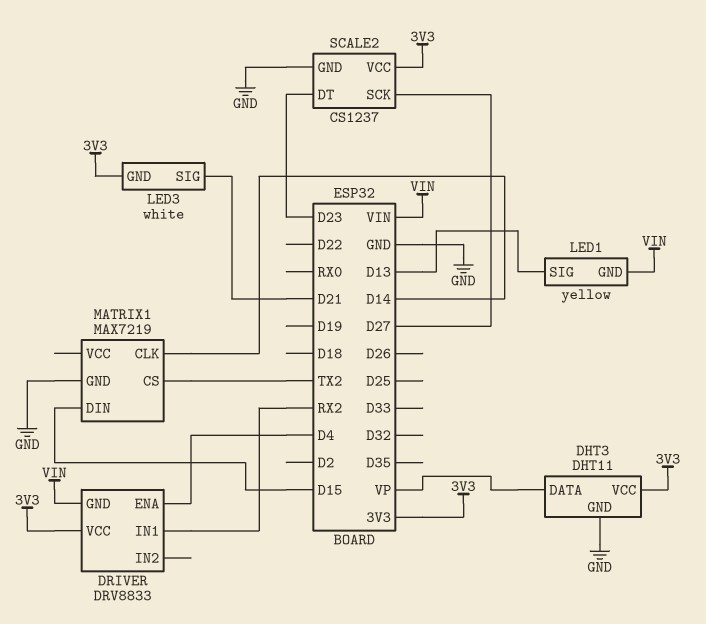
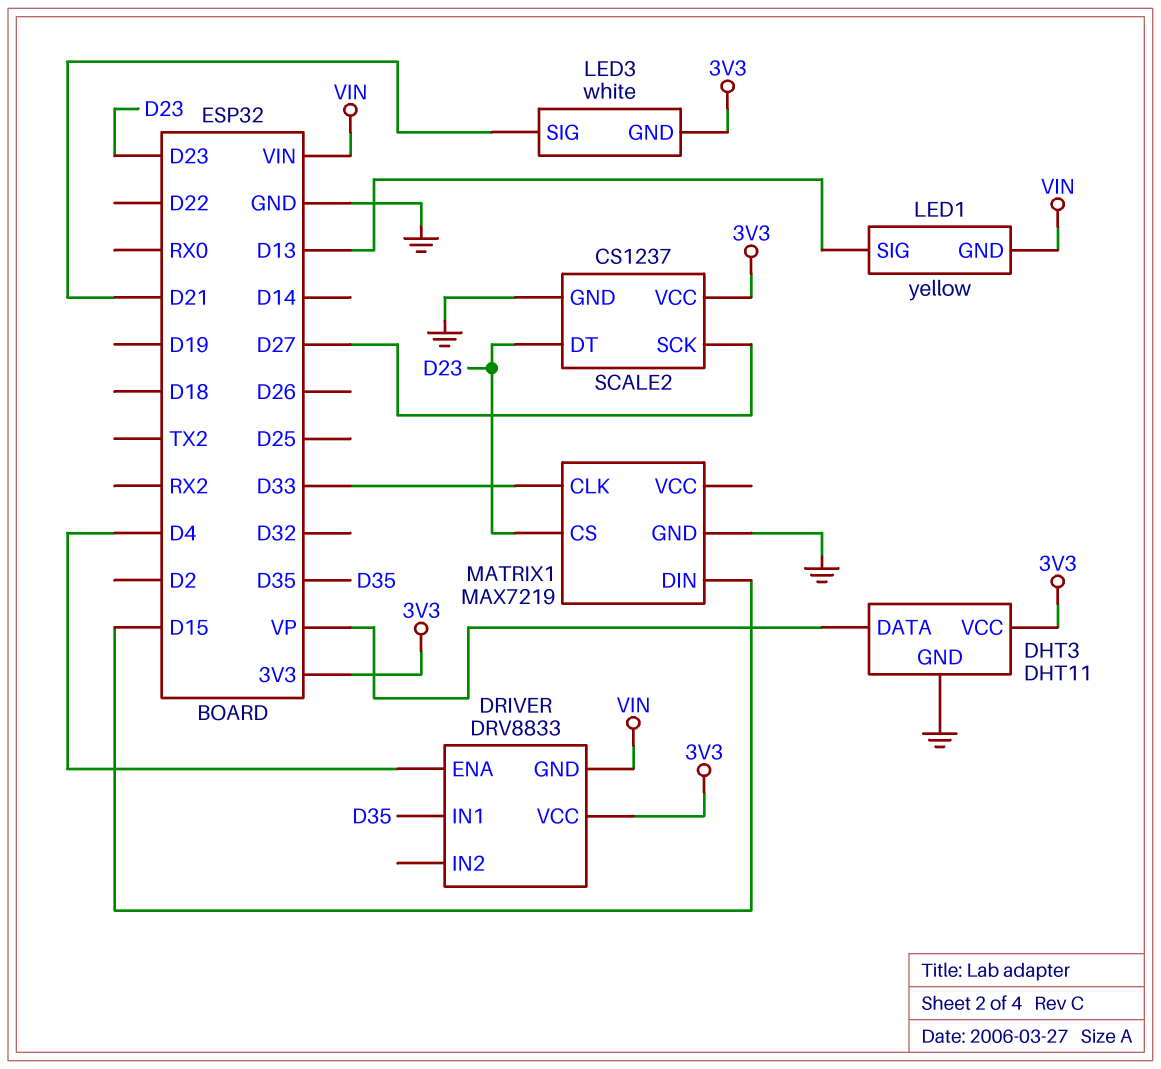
DRIVER pin IN1: RX2 -> D35
MATRIX1 pin CLK: D14 -> D33
MATRIX1 pin CS: TX2 -> D23

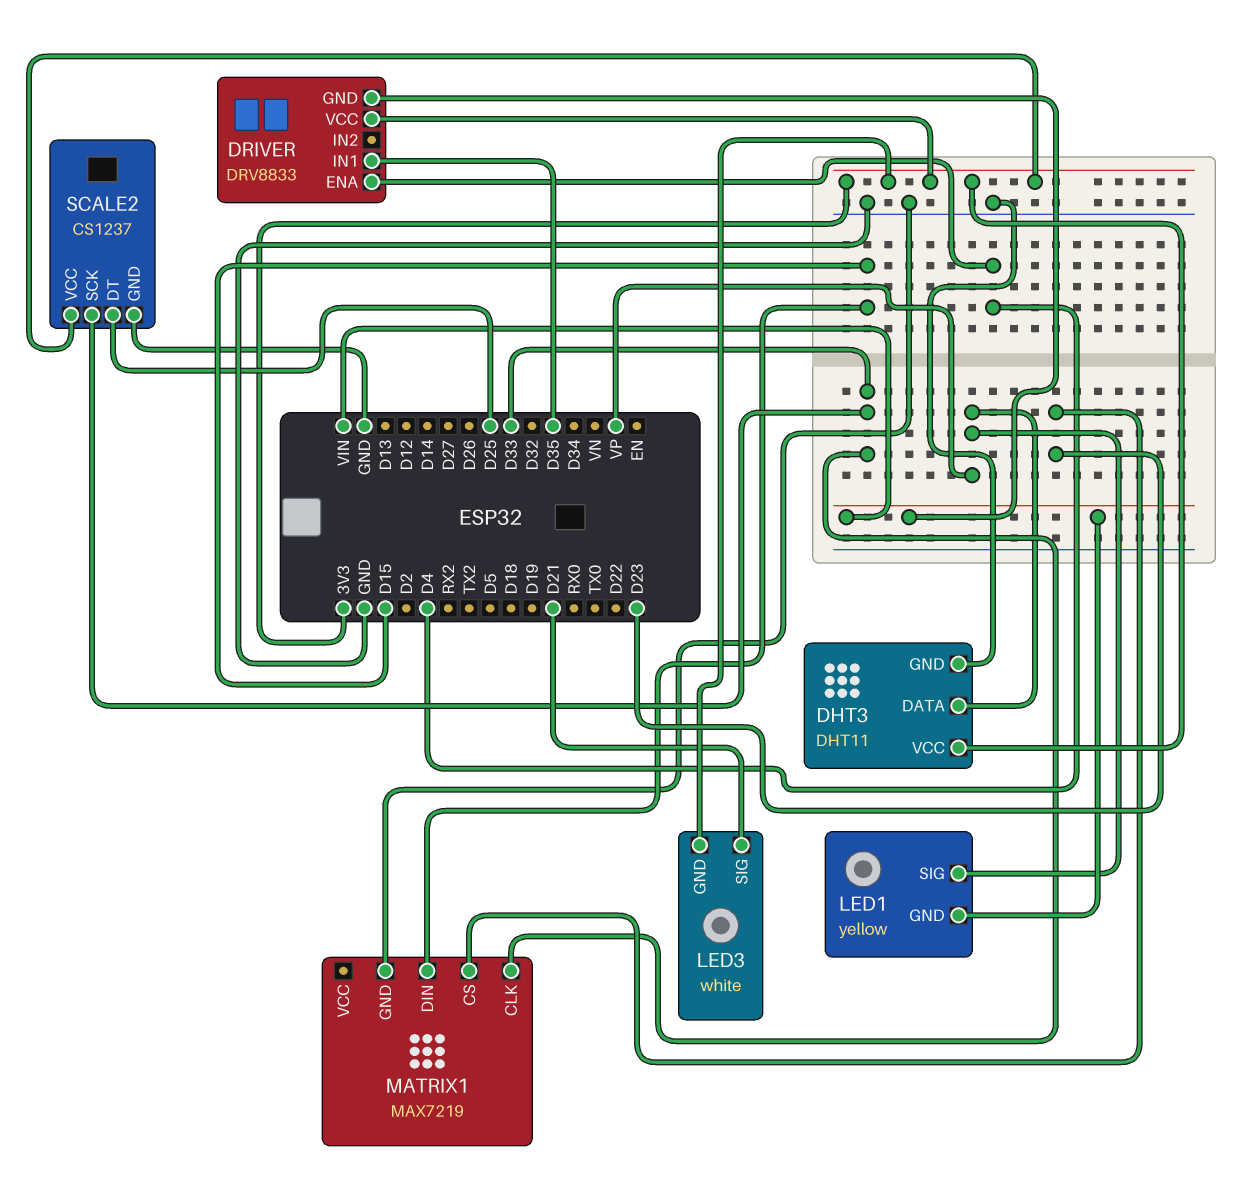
LED1 pin SIG: D13 -> VP
SCALE2 pin DT: D23 -> D25
SCALE2 pin SCK: D27 -> D33

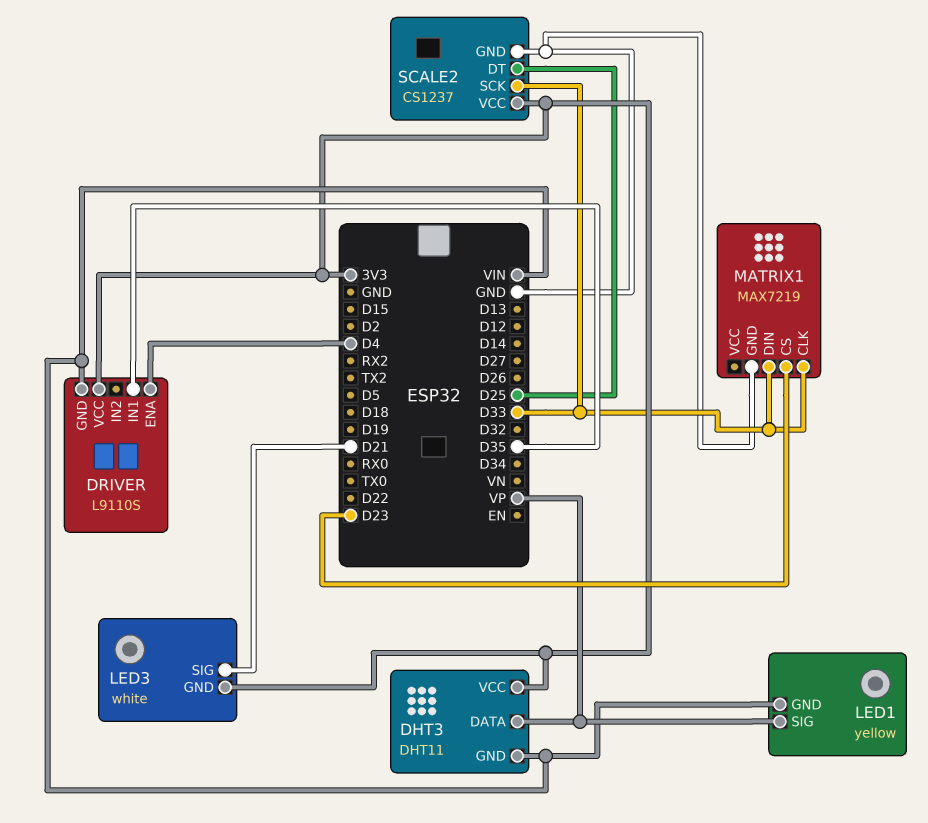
DHT3 pin GND: GND -> VIN
DRIVER: DRV8833 -> L9110S
MATRIX1 pin DIN: D15 -> D33

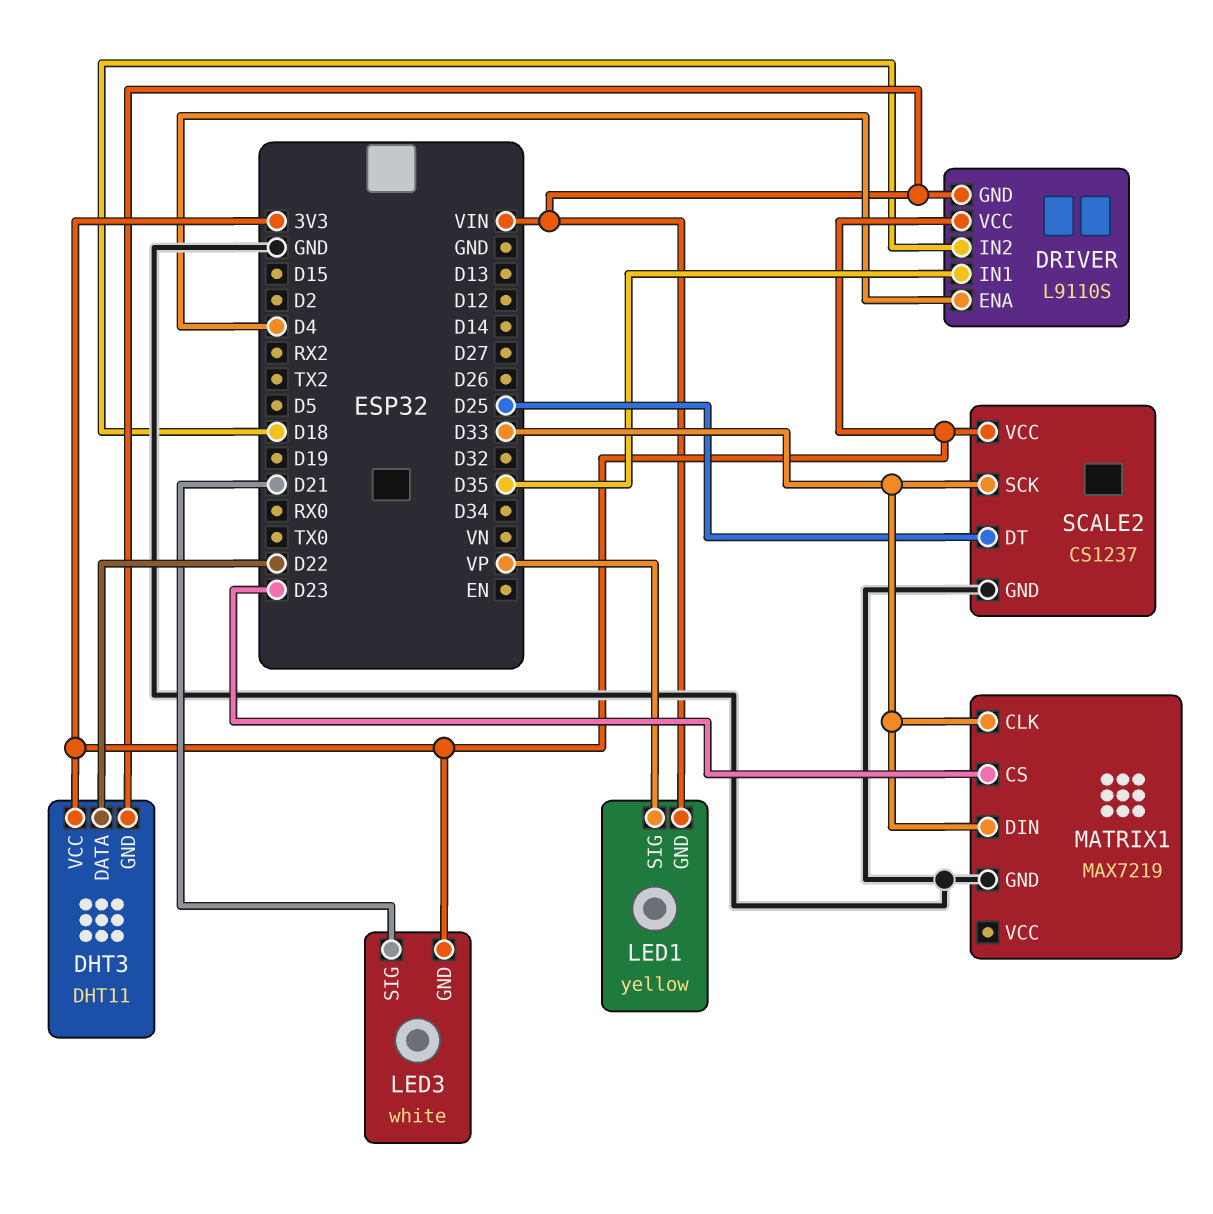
DHT3 pin DATA: VP -> D22
DRIVER pin IN2: none -> D18

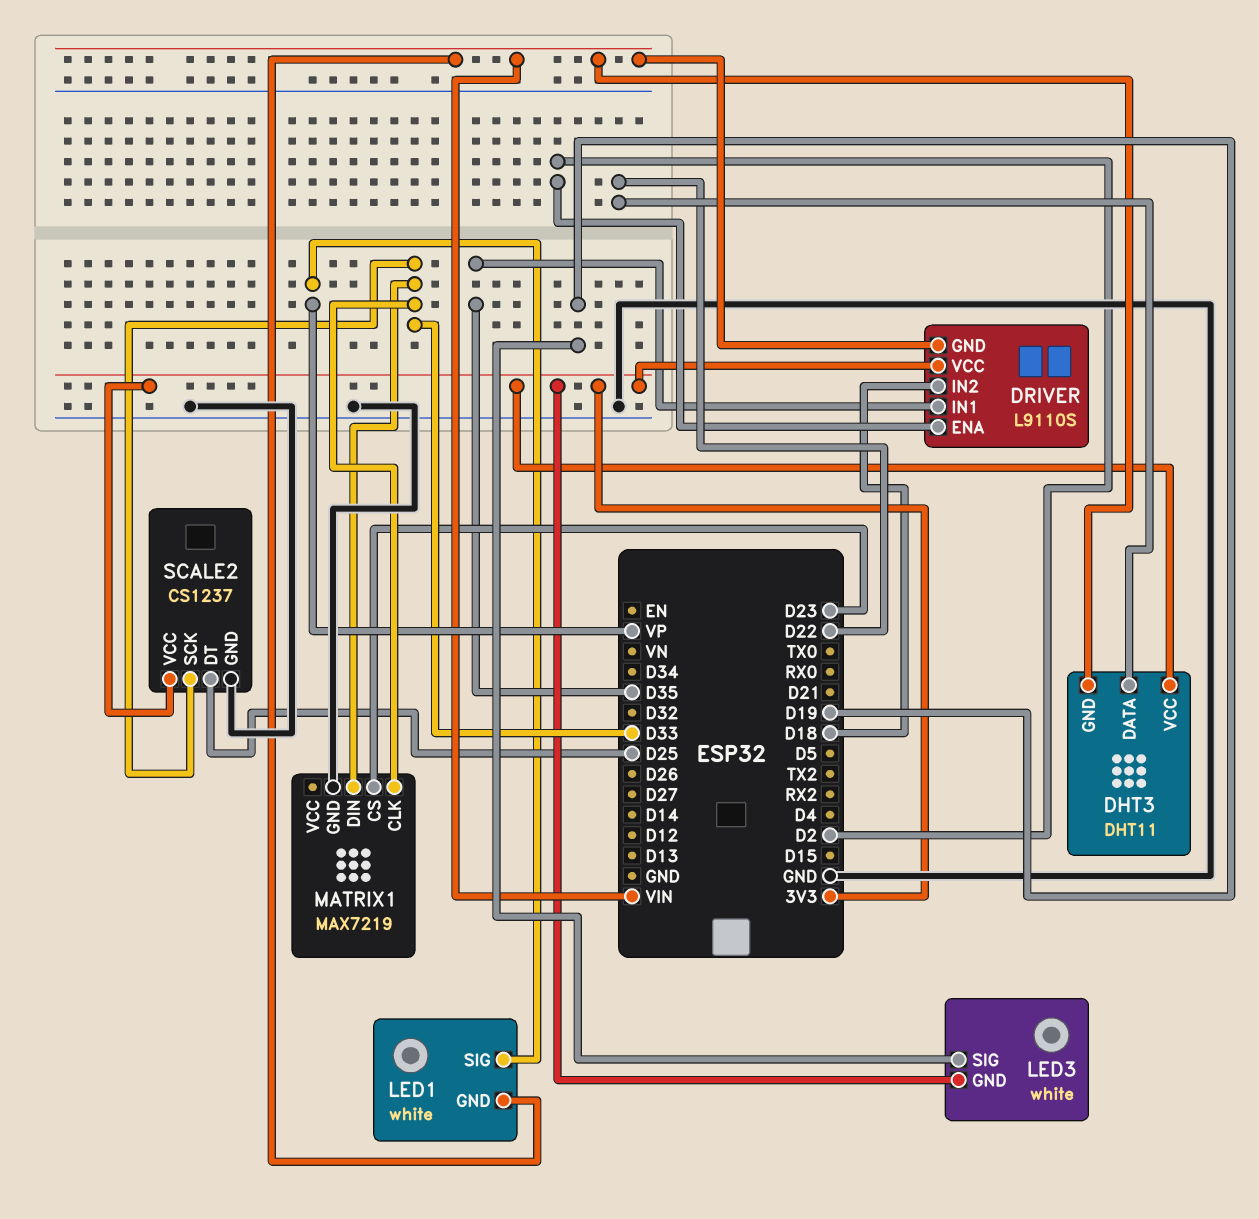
DRIVER pin ENA: D4 -> D2
LED1: yellow -> white
LED3 pin SIG: D21 -> D19

